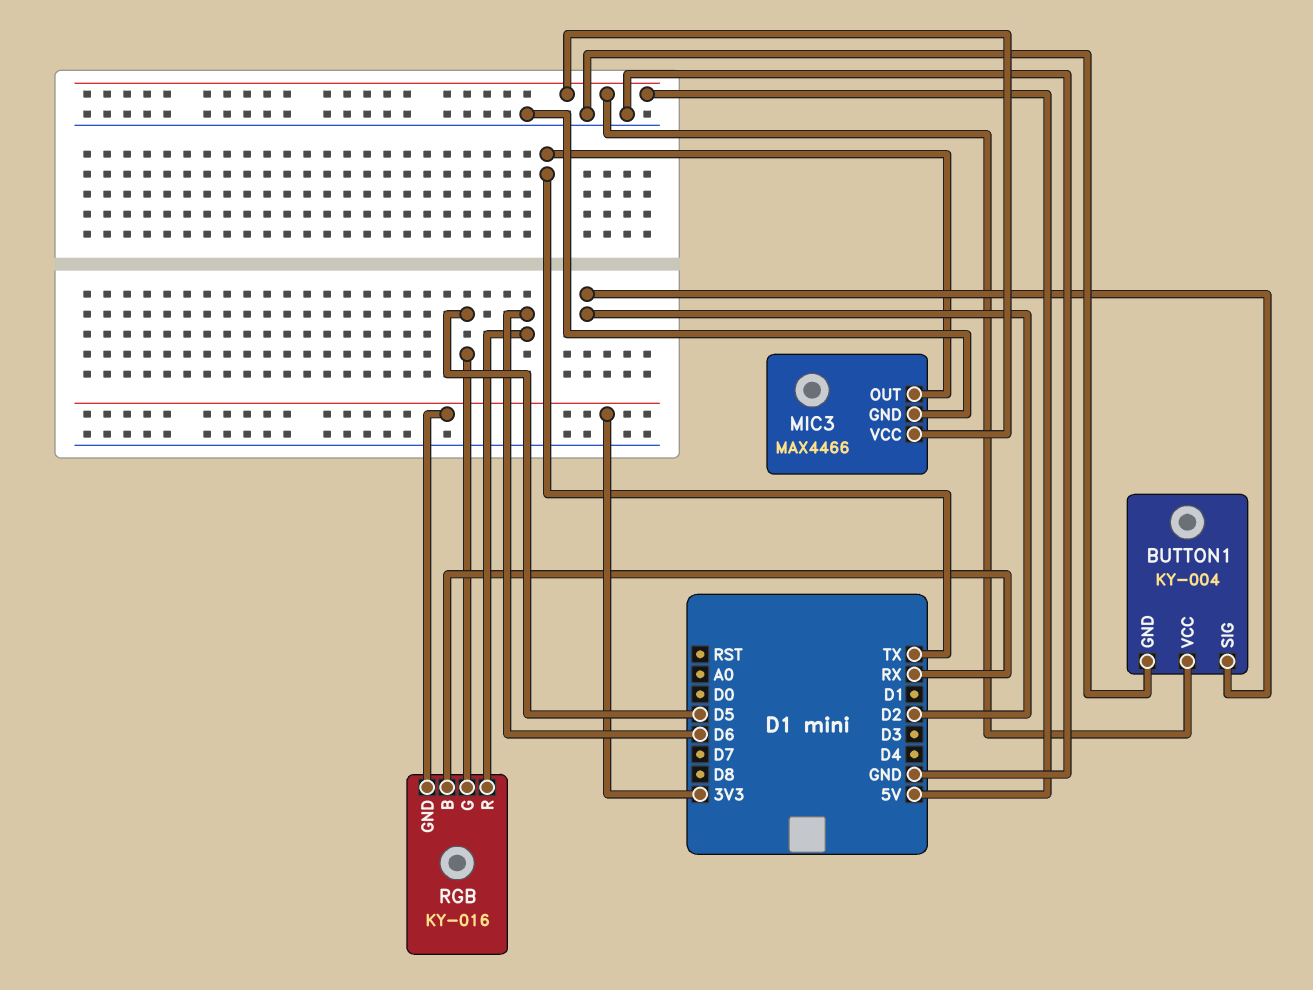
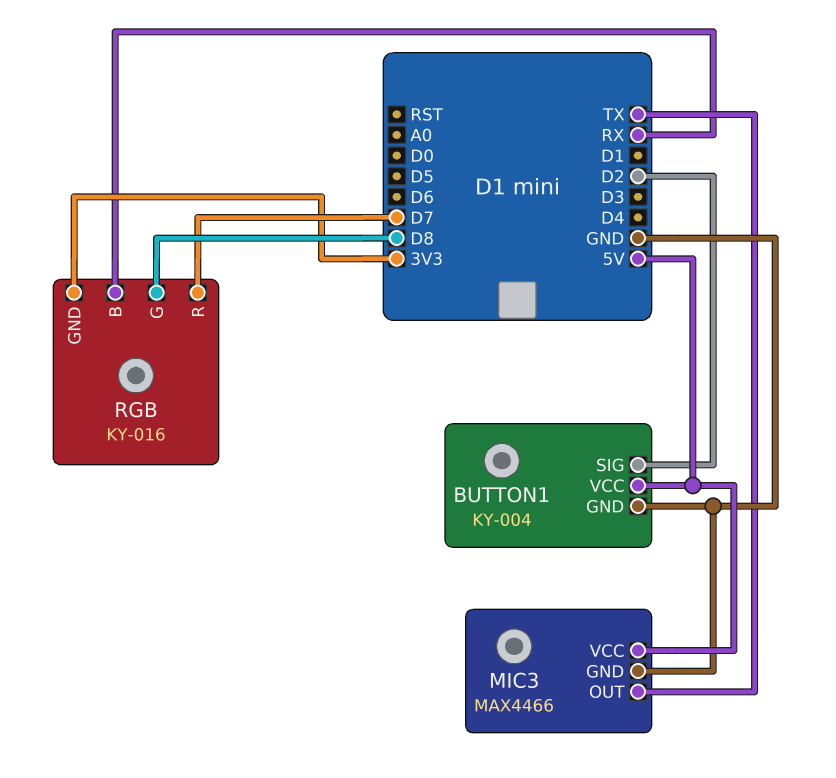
RGB pin G: D5 -> D8
RGB pin R: D6 -> D7

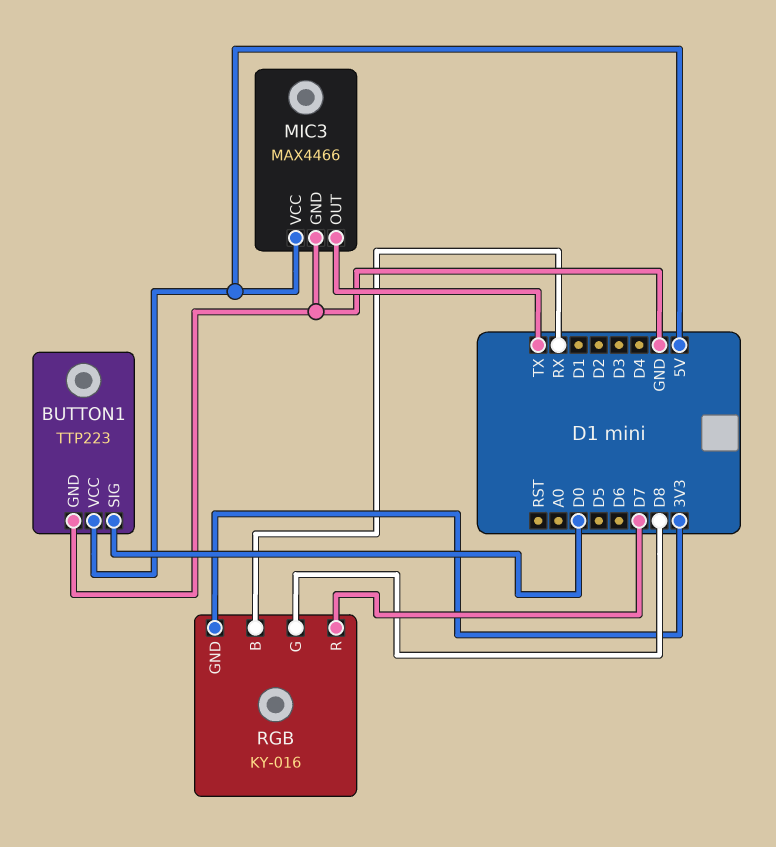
BUTTON1: KY-004 -> TTP223
BUTTON1 pin SIG: D2 -> D0

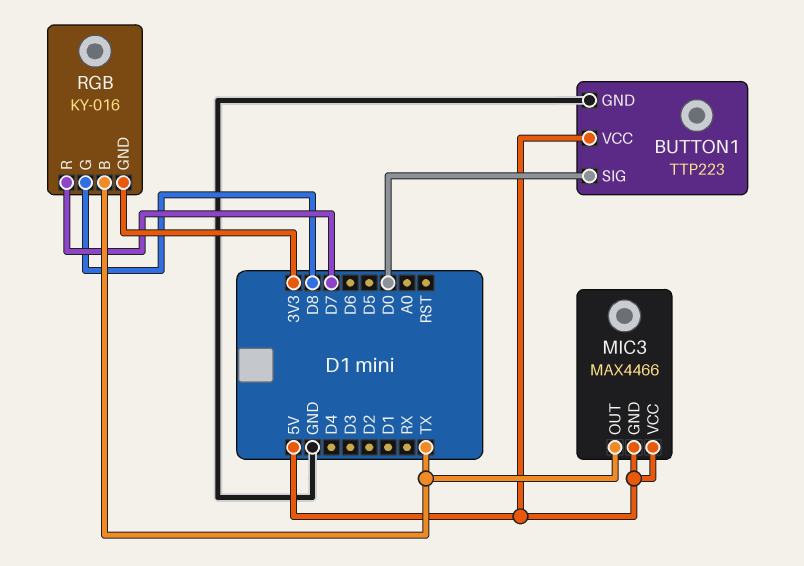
MIC3 pin GND: GND -> 5V
RGB pin B: RX -> TX

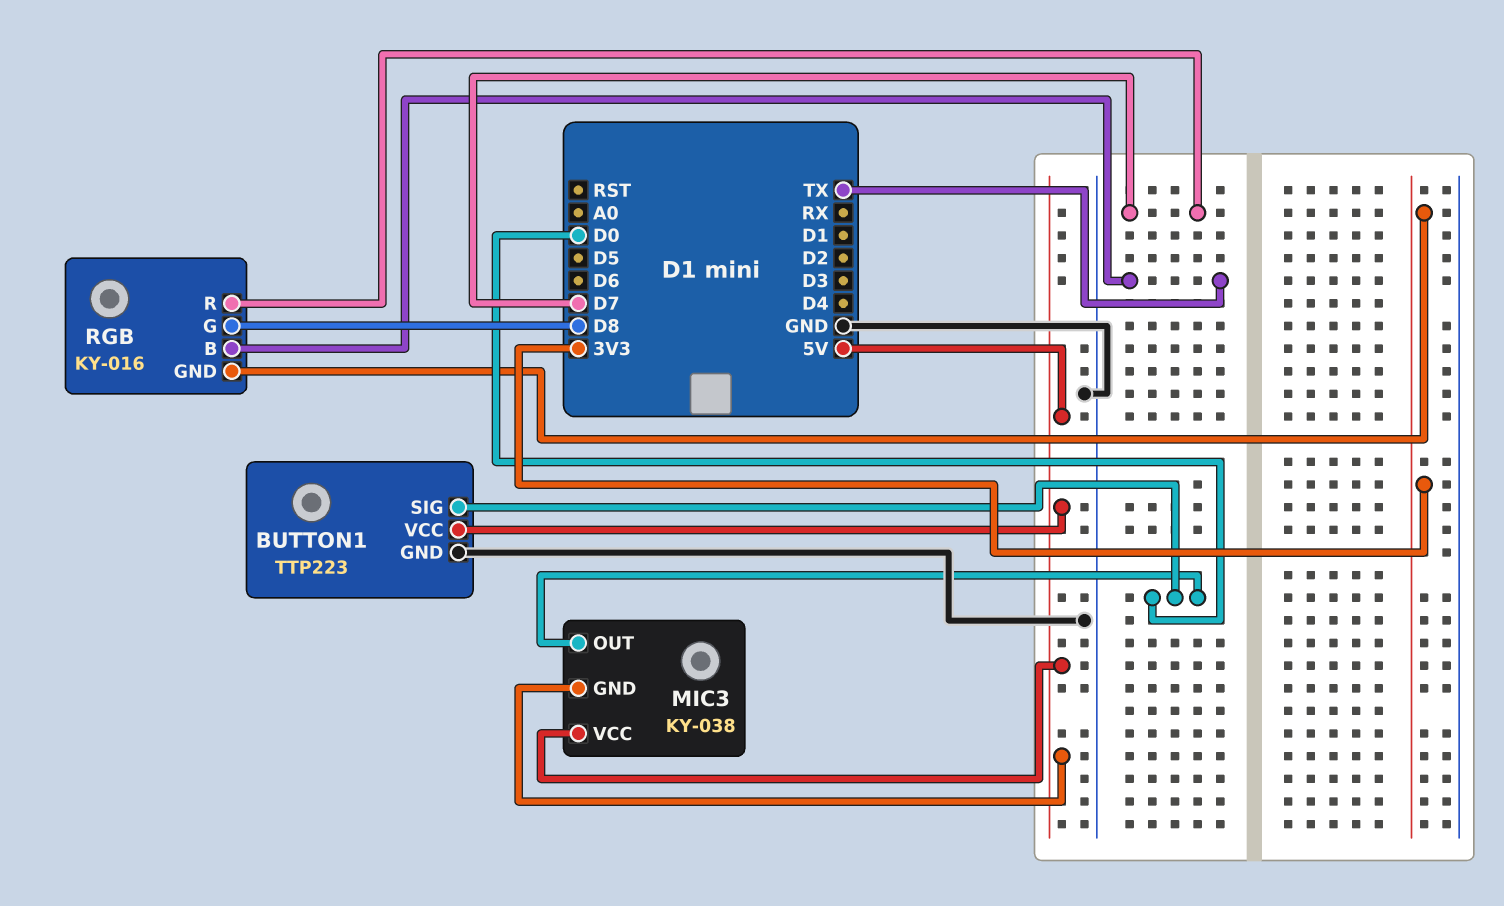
MIC3: MAX4466 -> KY-038
MIC3 pin OUT: TX -> D0

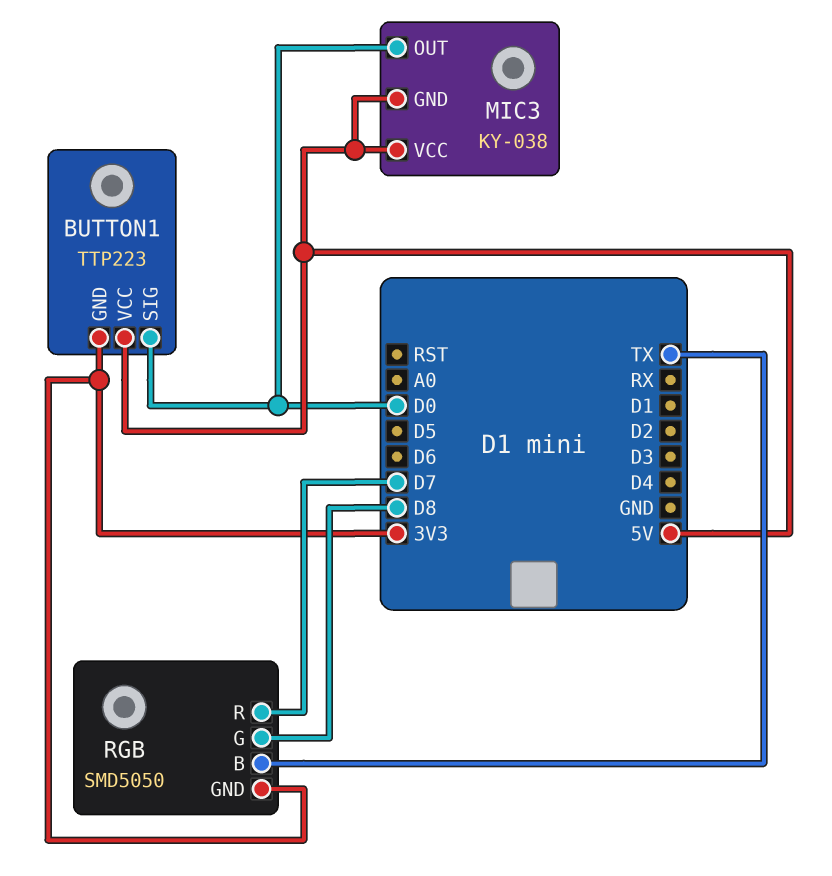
BUTTON1 pin GND: GND -> 3V3
RGB: KY-016 -> SMD5050

